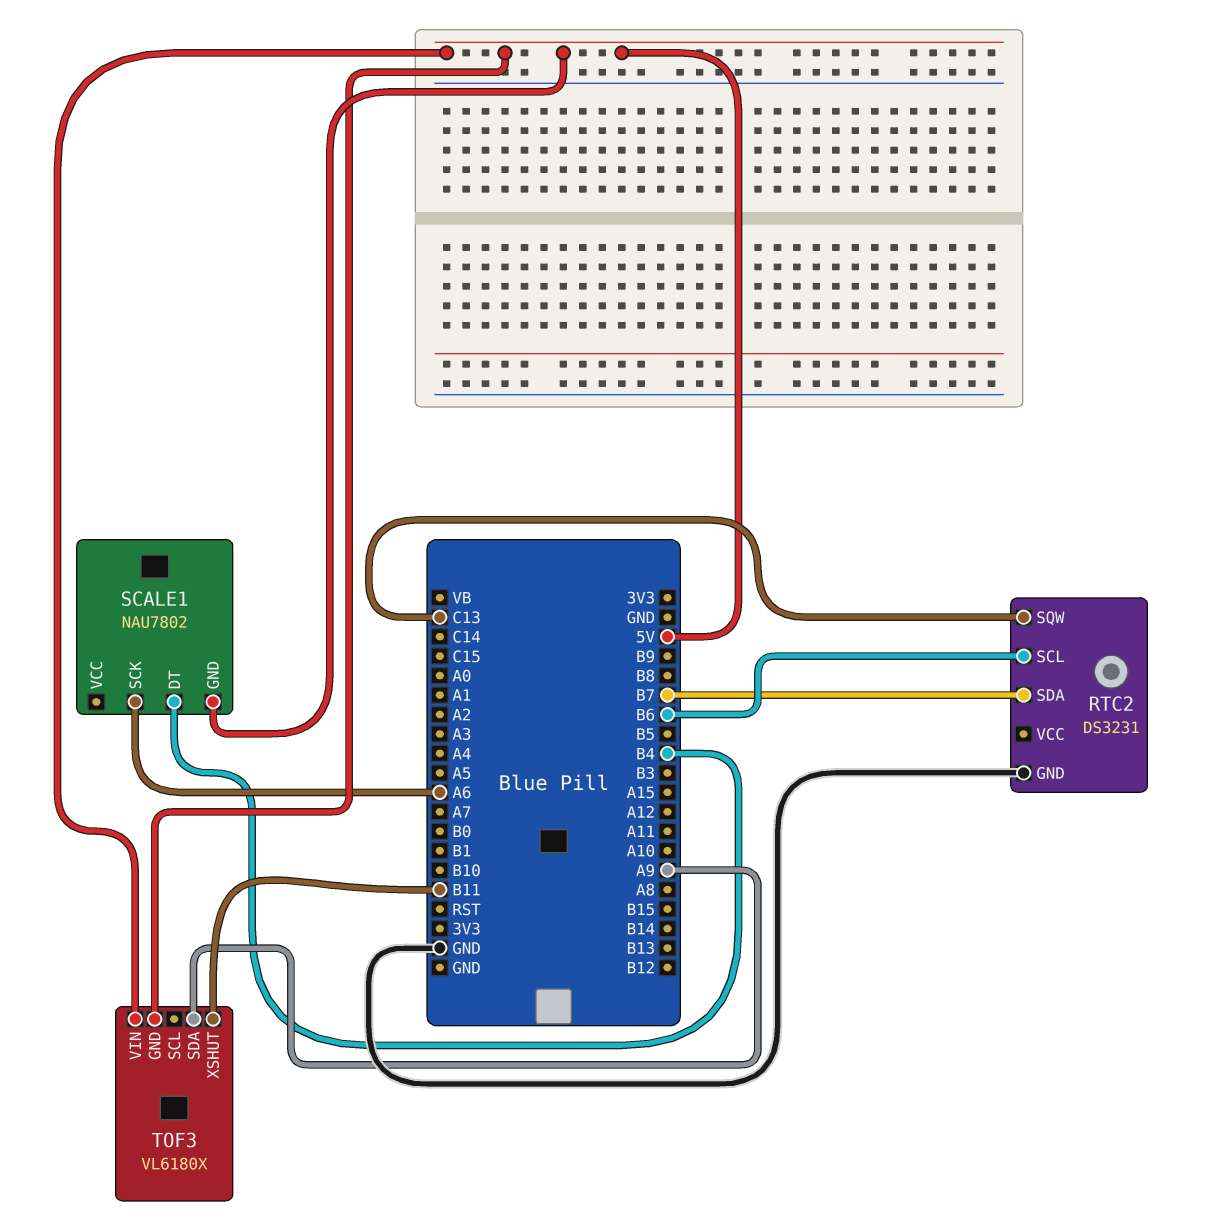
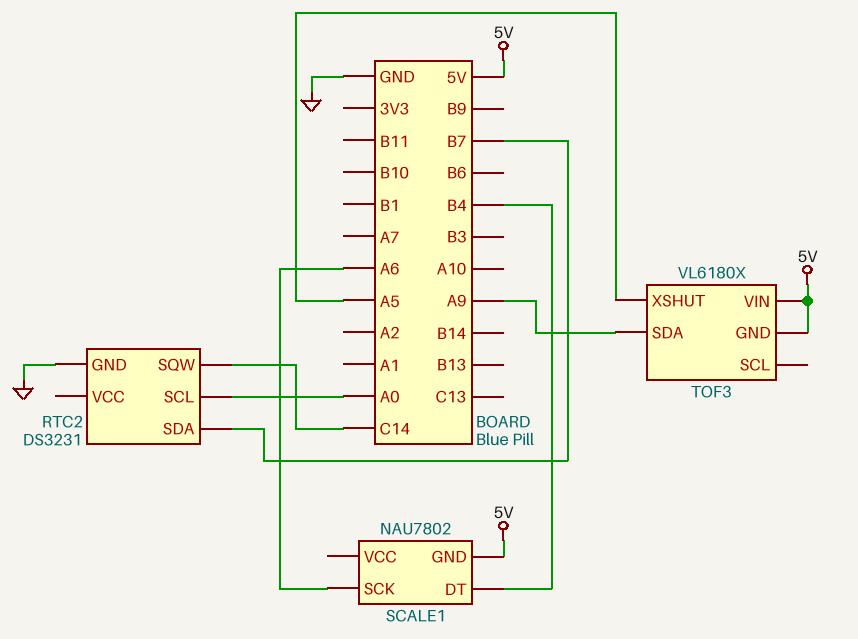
RTC2 pin SCL: B6 -> A0
RTC2 pin SQW: C13 -> C14
TOF3 pin XSHUT: B11 -> A5

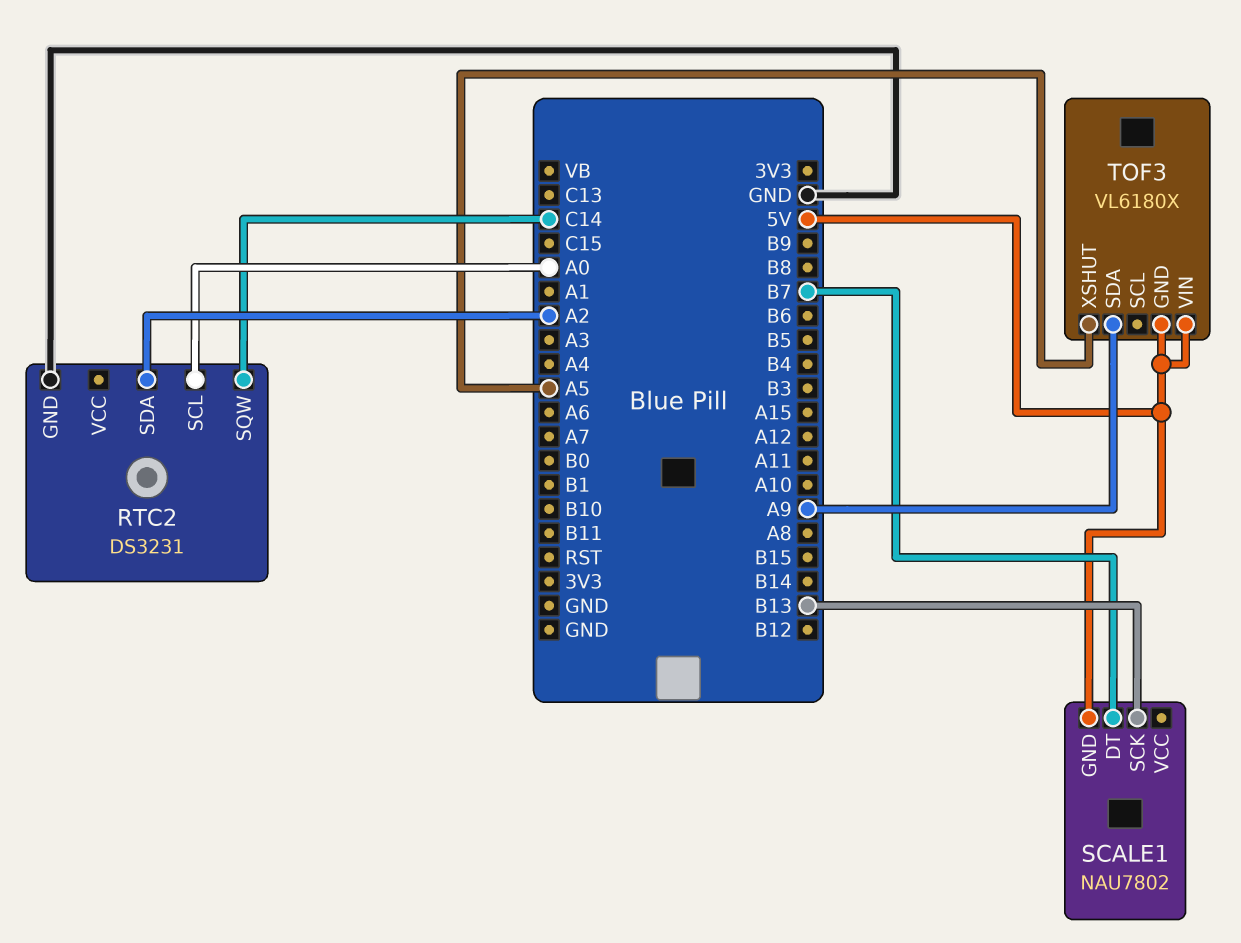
RTC2 pin SDA: B7 -> A2
SCALE1 pin DT: B4 -> B7
SCALE1 pin SCK: A6 -> B13

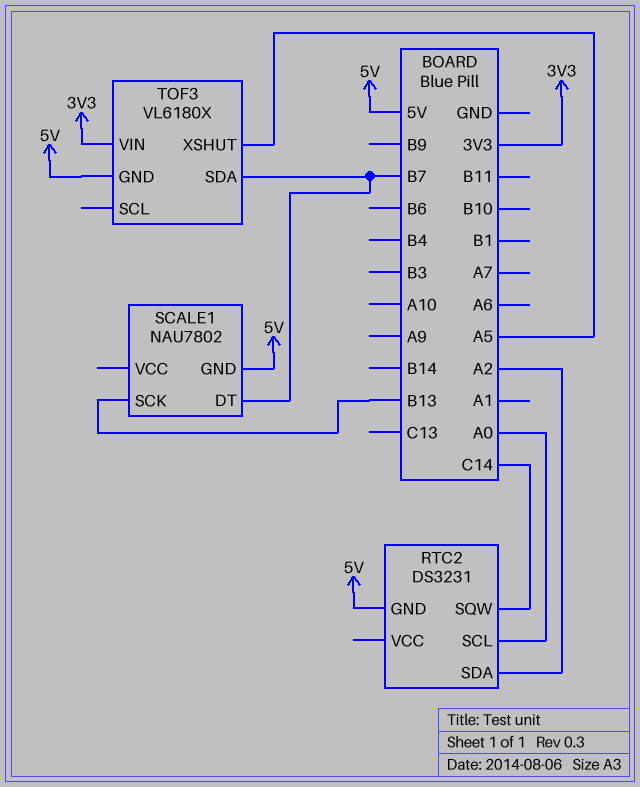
RTC2 pin GND: GND -> 5V
TOF3 pin SDA: A9 -> B7
TOF3 pin VIN: 5V -> 3V3

